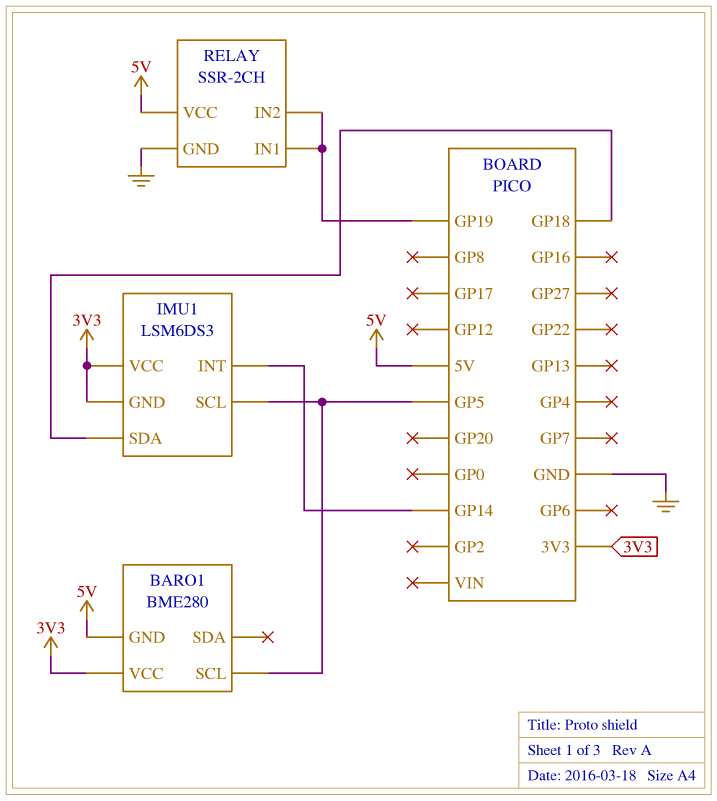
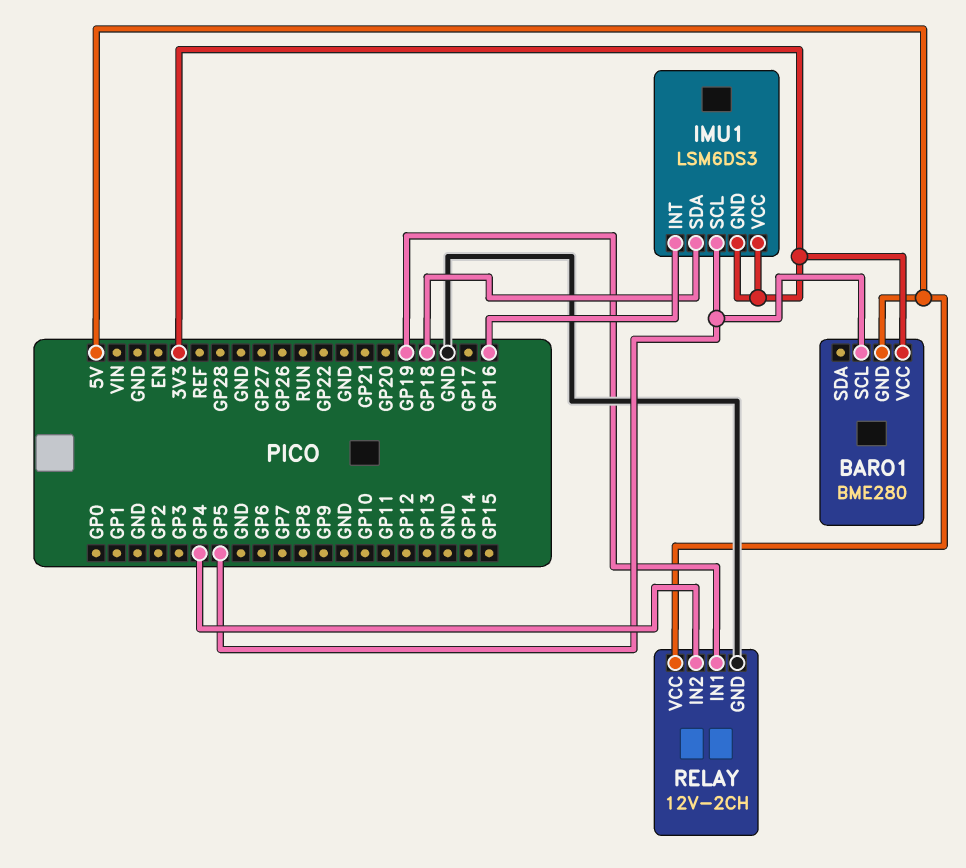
IMU1 pin INT: GP14 -> GP16
RELAY: SSR-2CH -> 12V-2CH
RELAY pin IN2: GP19 -> GP4

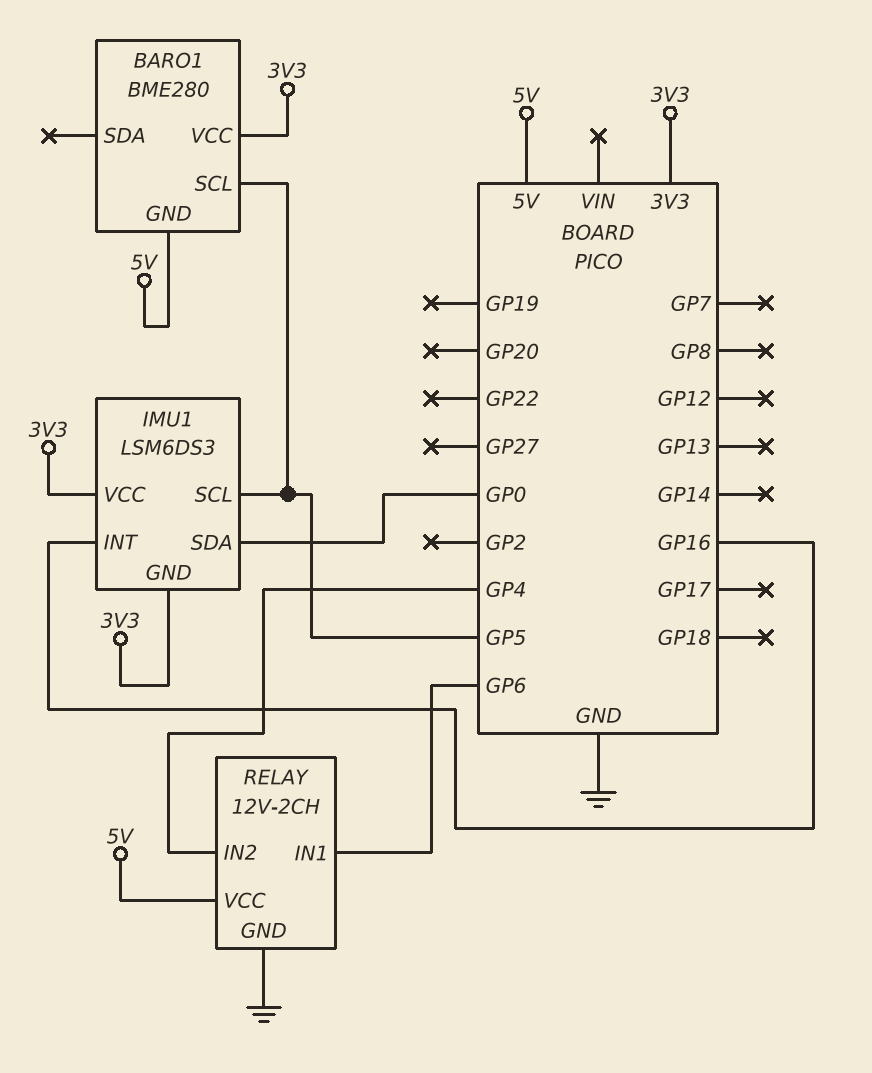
IMU1 pin SDA: GP18 -> GP0
RELAY pin IN1: GP19 -> GP6

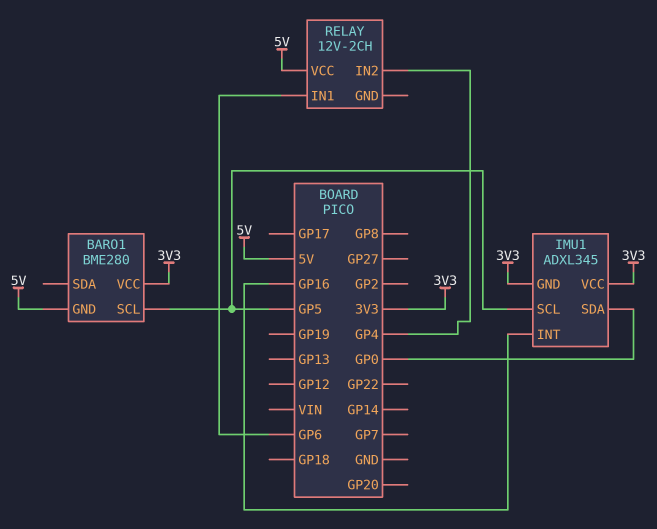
IMU1: LSM6DS3 -> ADXL345
RELAY pin GND: GND -> none

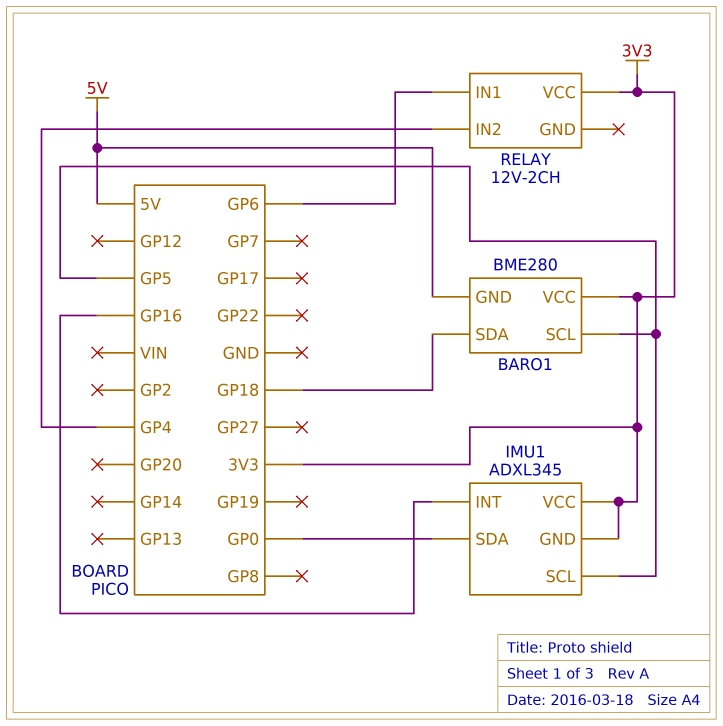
BARO1 pin SDA: none -> GP18
RELAY pin VCC: 5V -> 3V3

